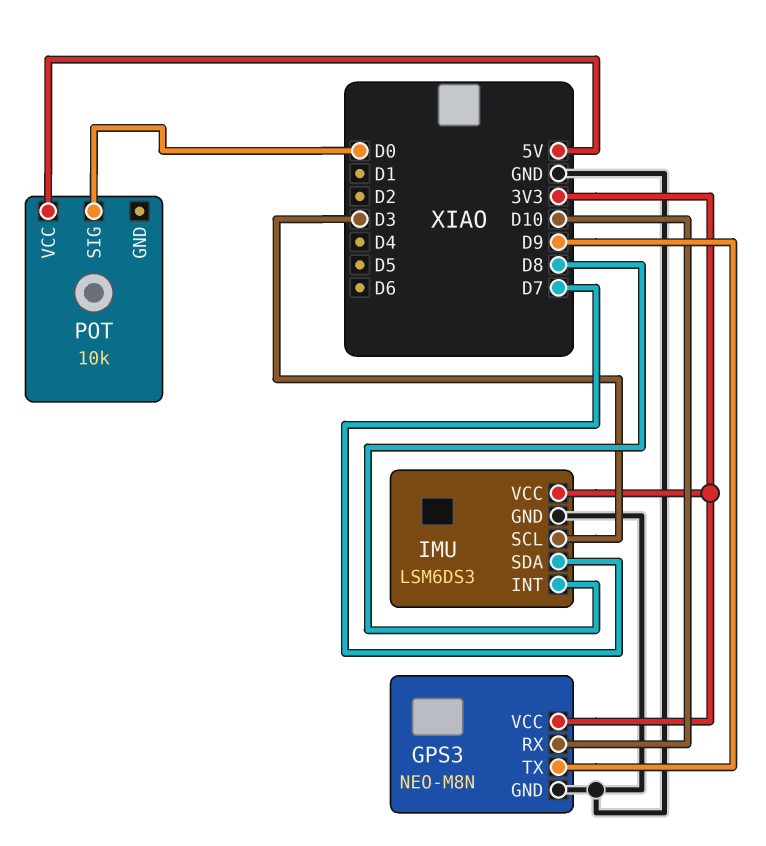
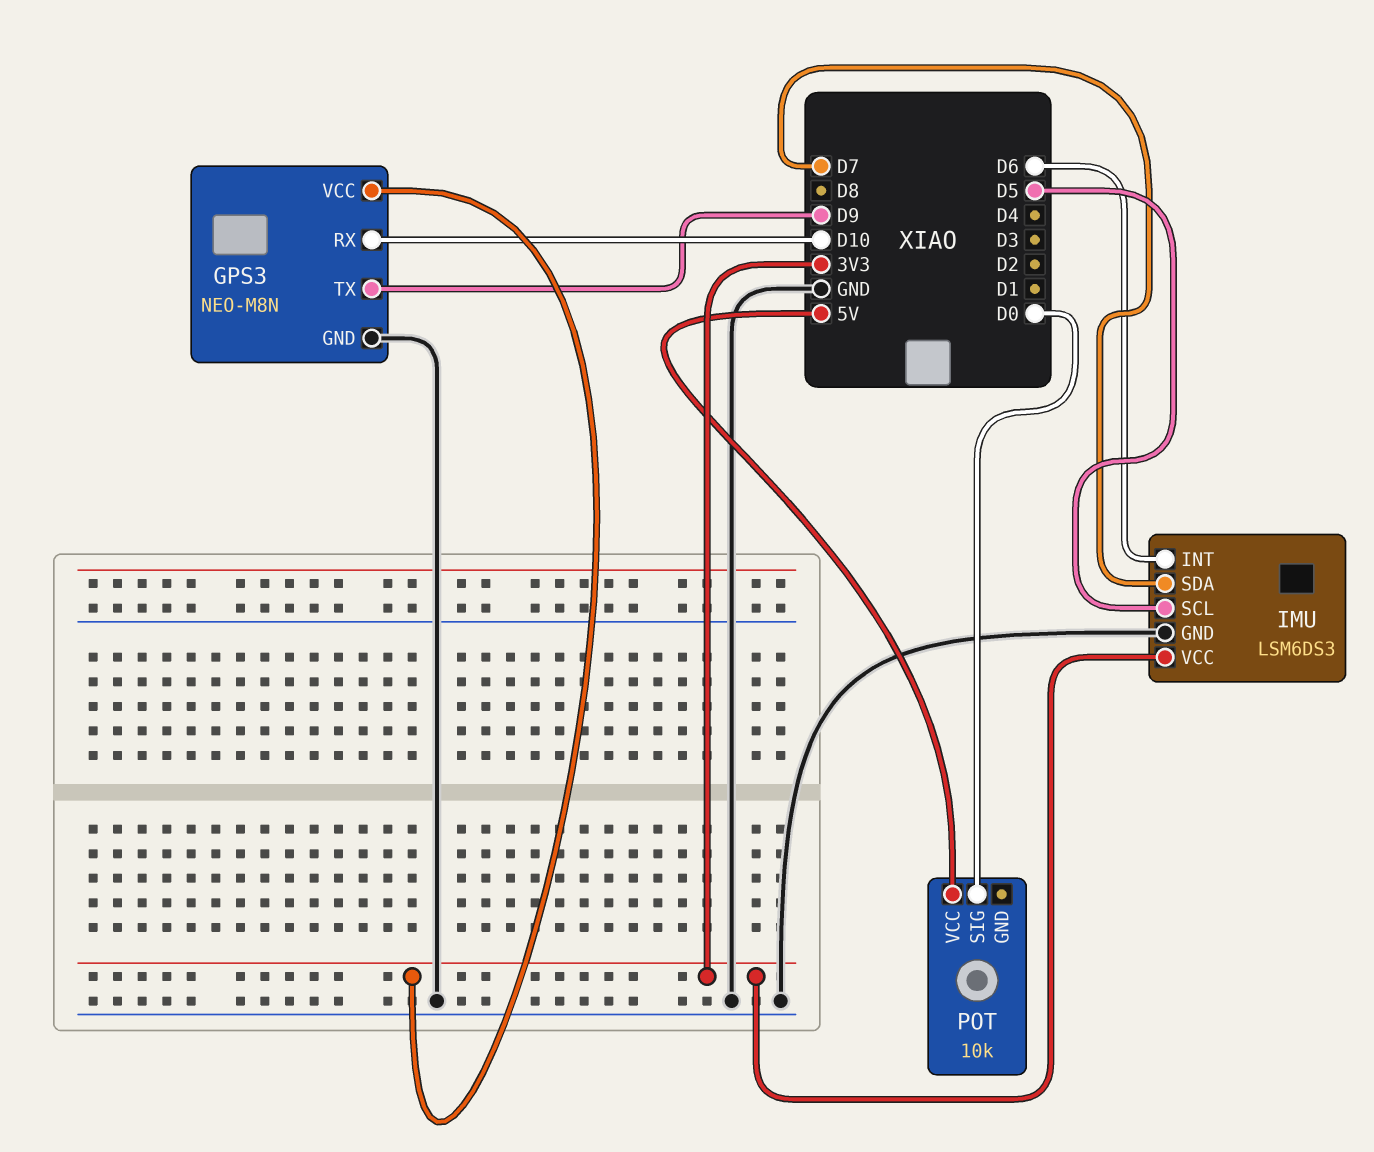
IMU pin INT: D8 -> D6
IMU pin SCL: D3 -> D5

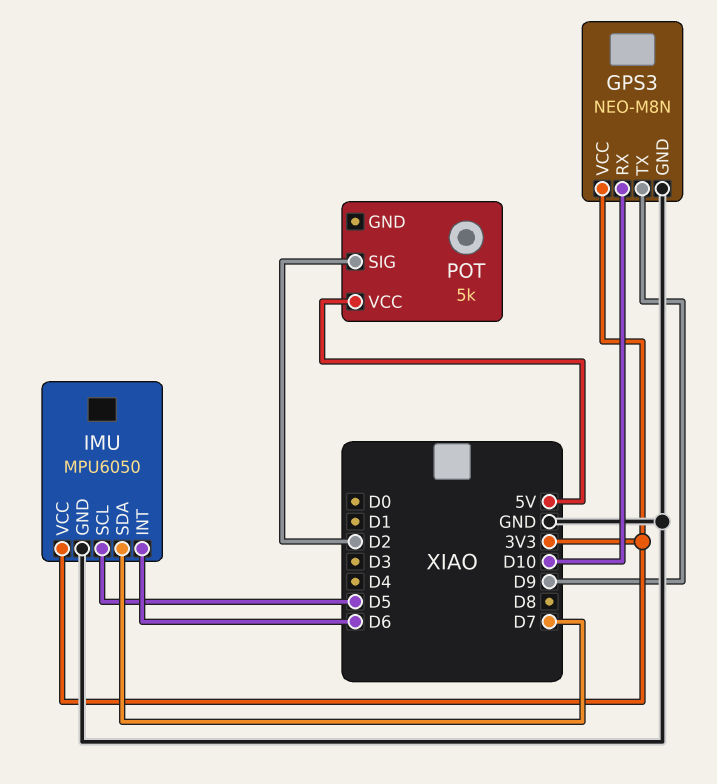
IMU: LSM6DS3 -> MPU6050
POT: 10k -> 5k
POT pin SIG: D0 -> D2

